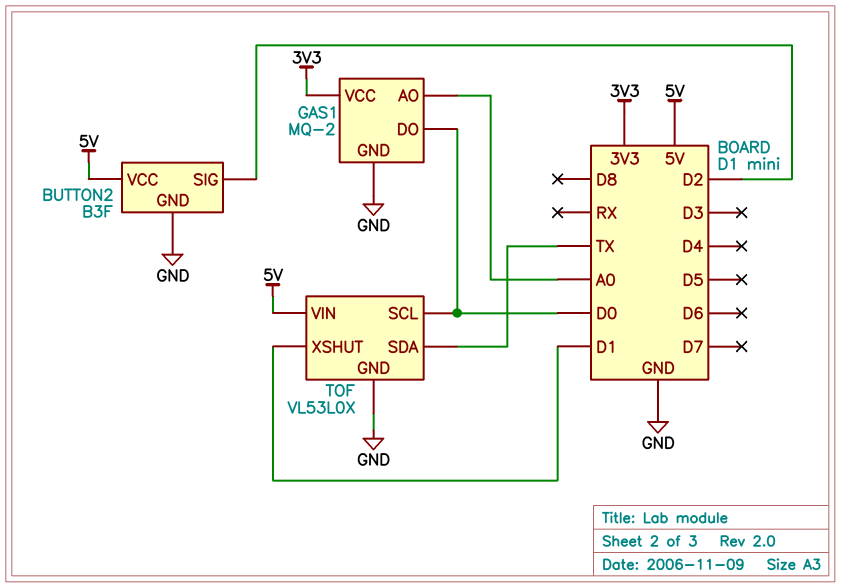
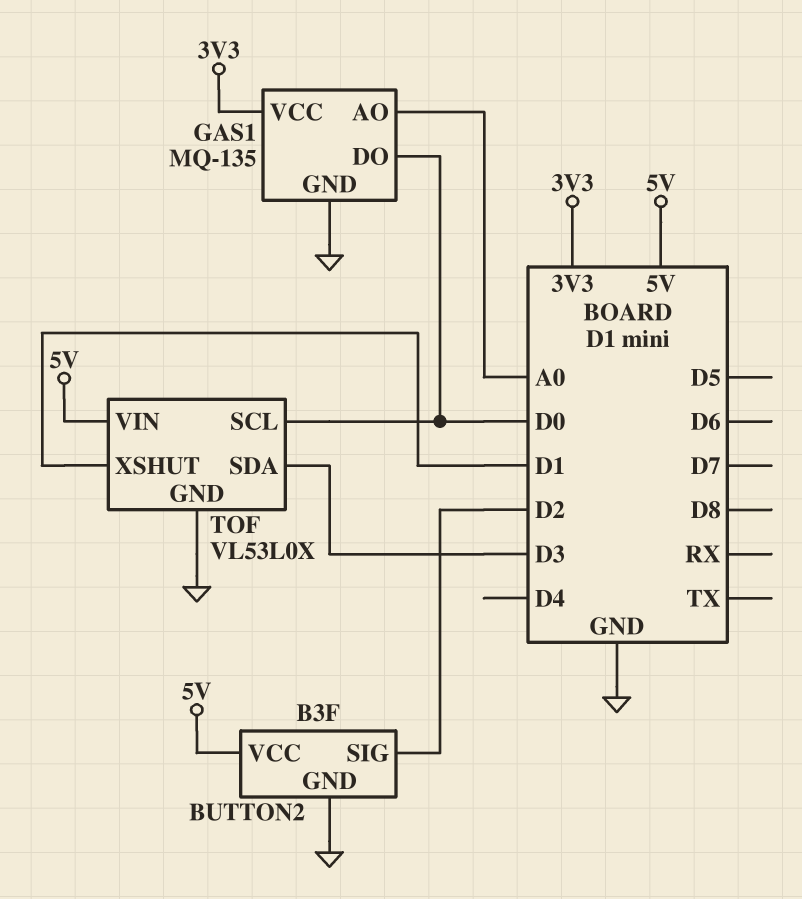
GAS1: MQ-2 -> MQ-135
TOF pin SDA: TX -> D3

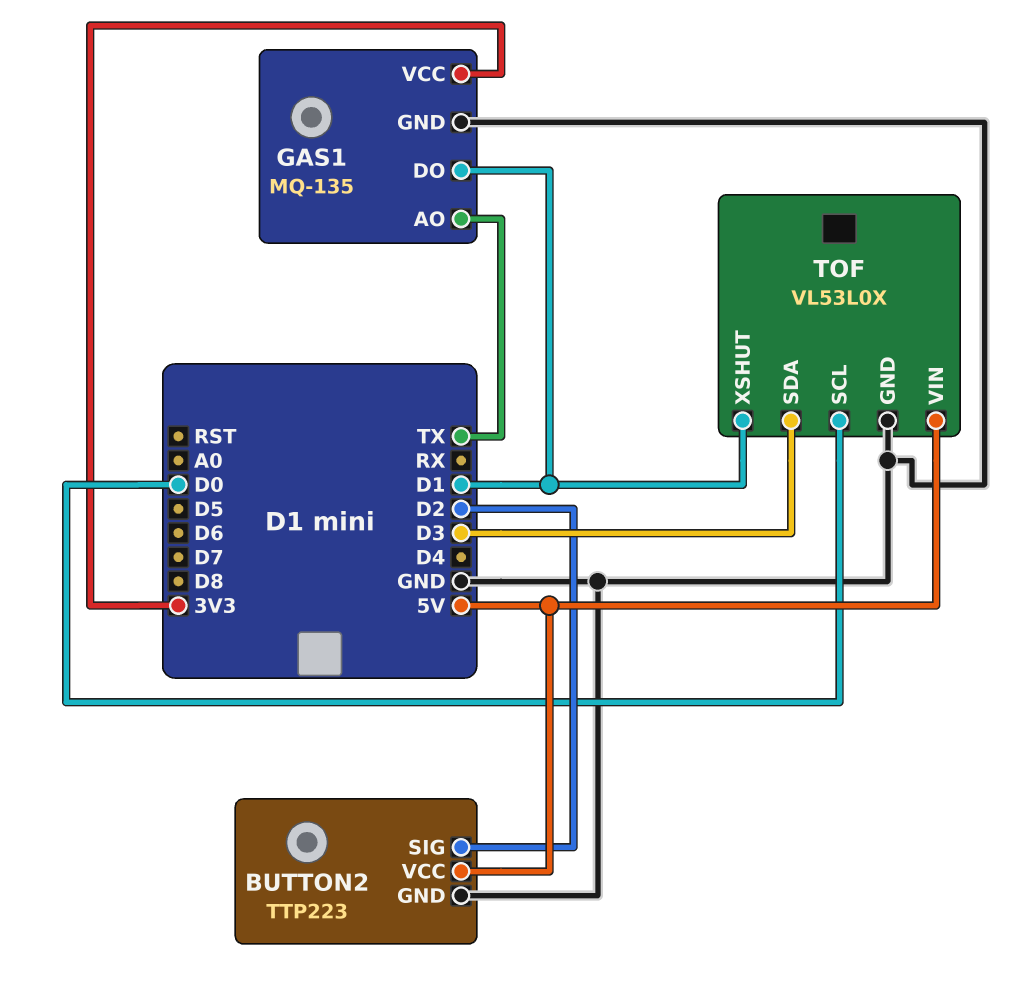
BUTTON2: B3F -> TTP223
GAS1 pin AO: A0 -> TX
GAS1 pin DO: D0 -> D1

